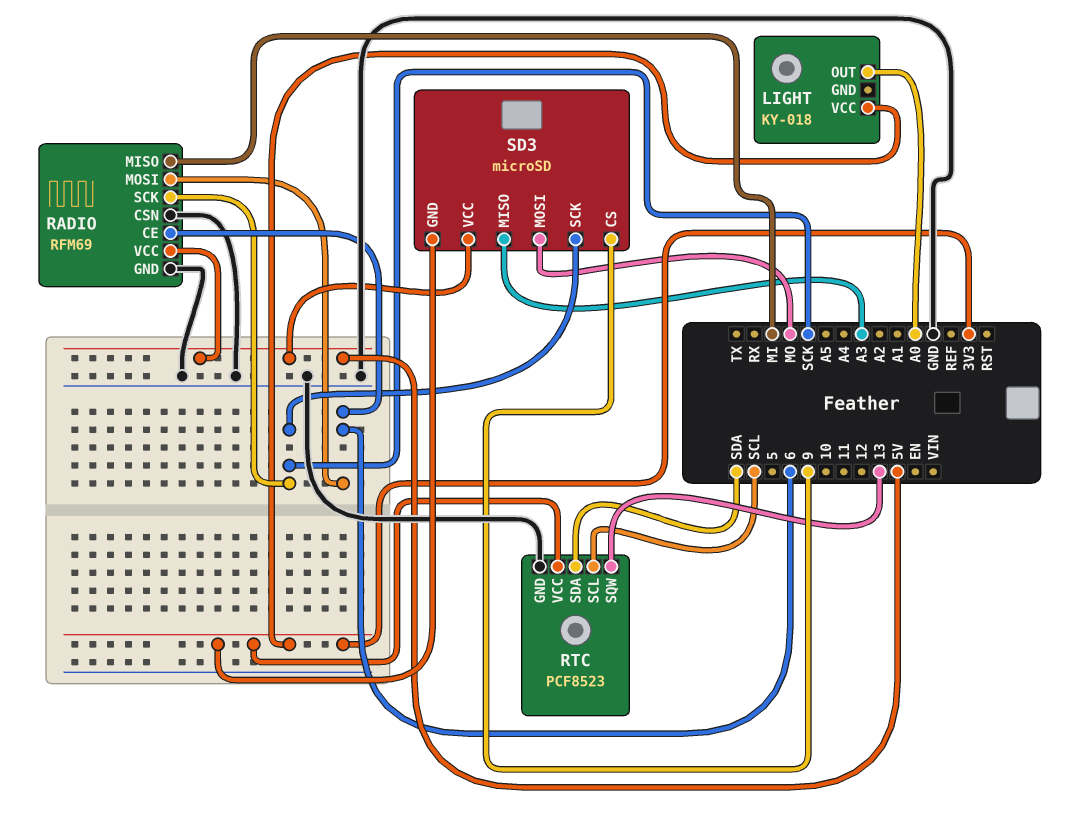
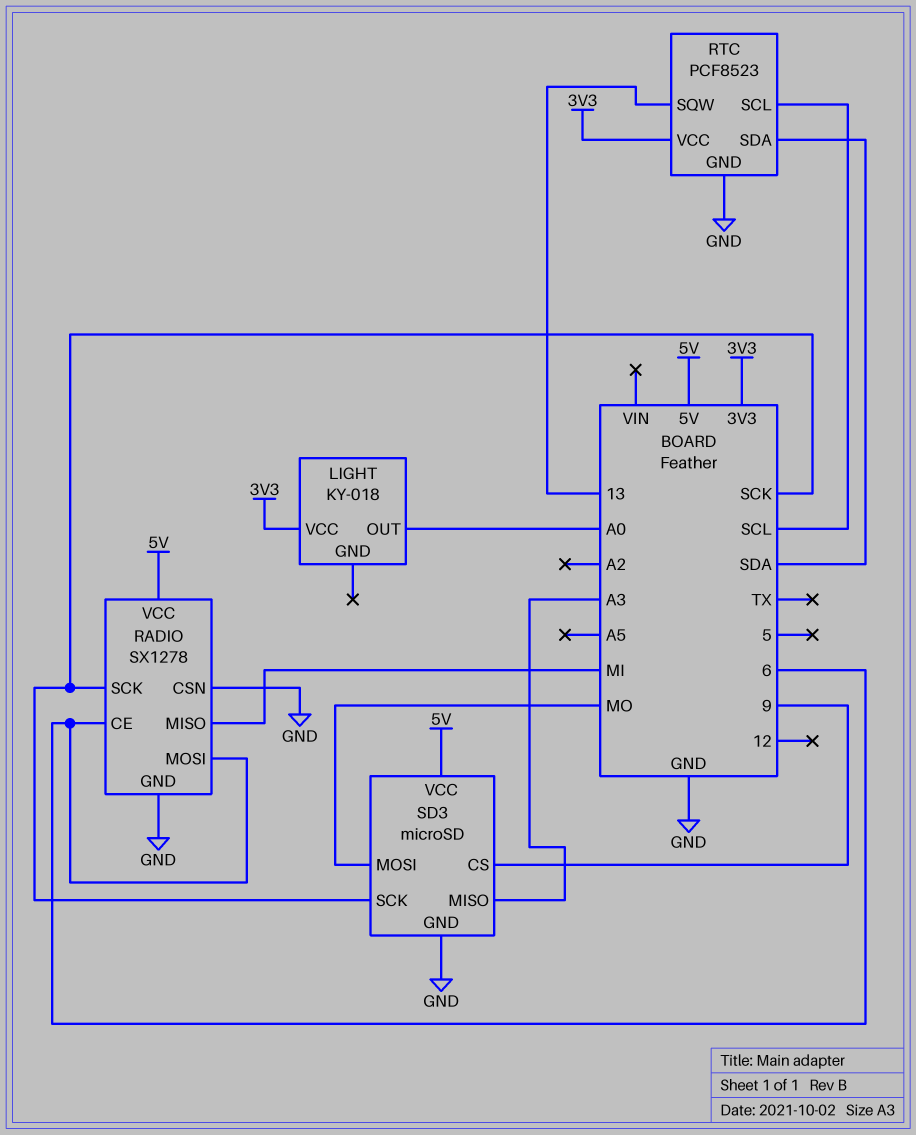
RADIO: RFM69 -> SX1278
SD3 pin GND: 3V3 -> GND

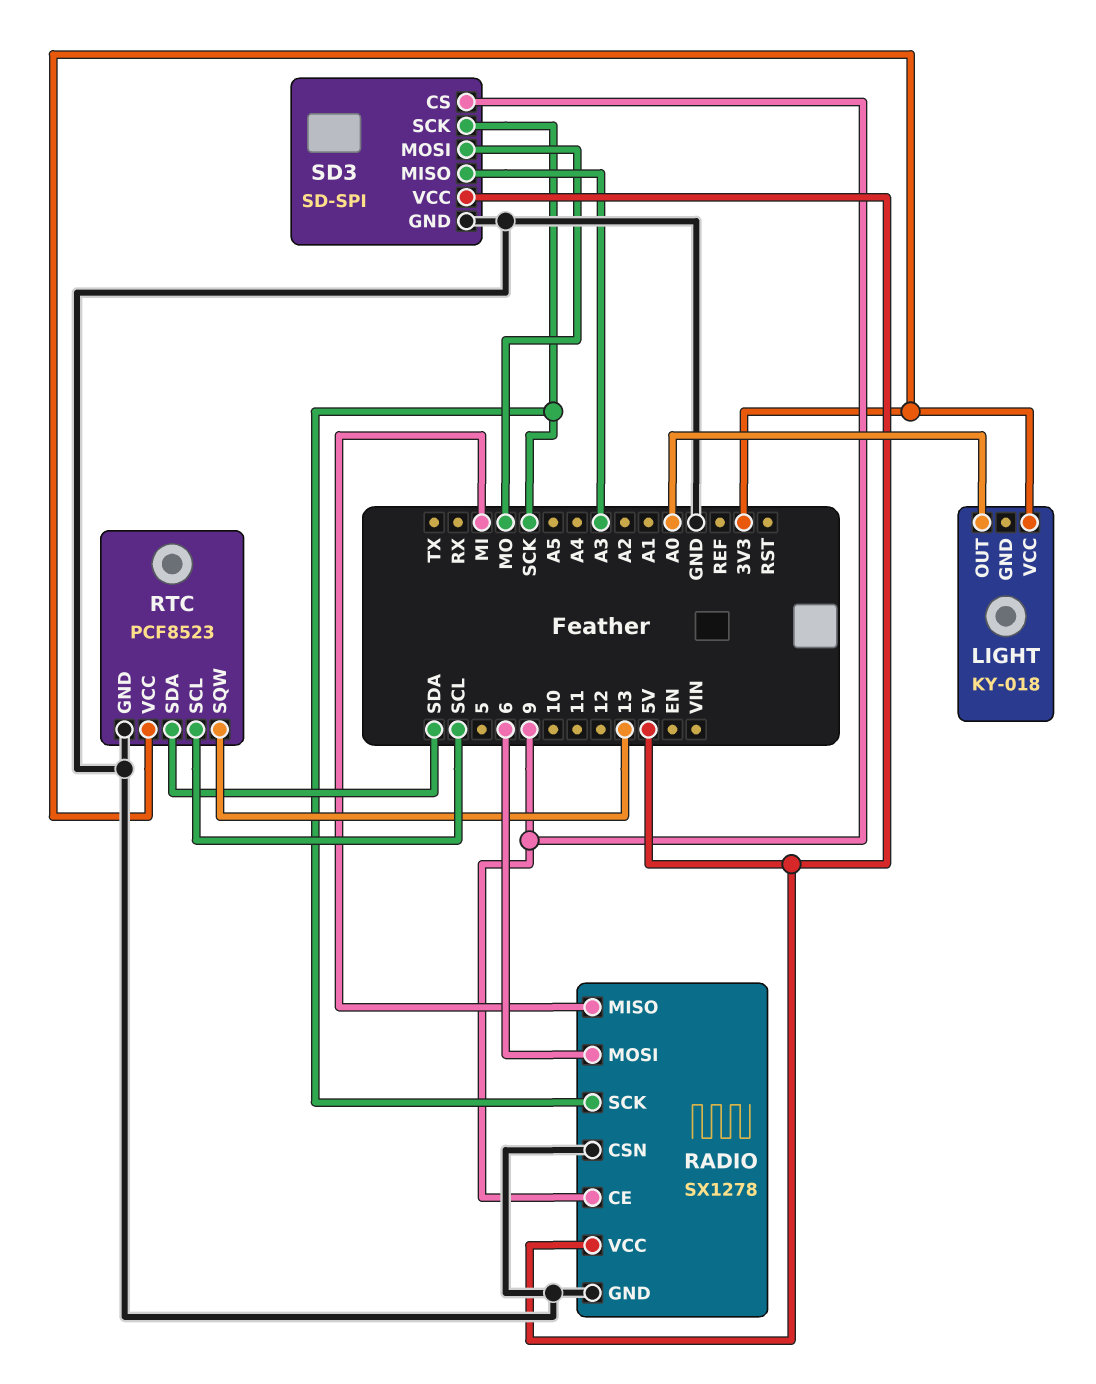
RADIO pin CE: 6 -> 9
SD3: microSD -> SD-SPI

